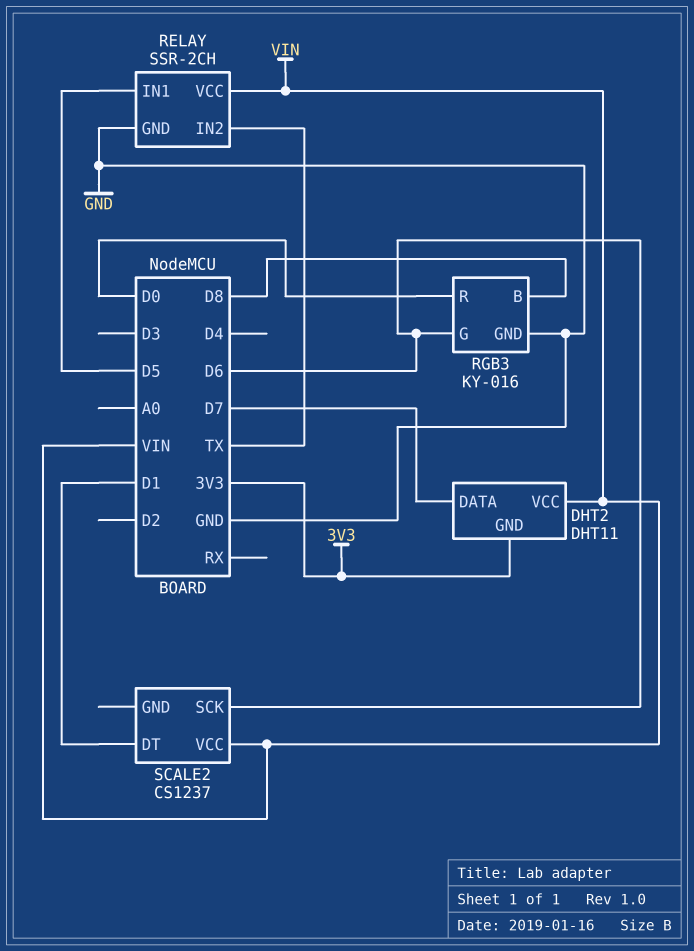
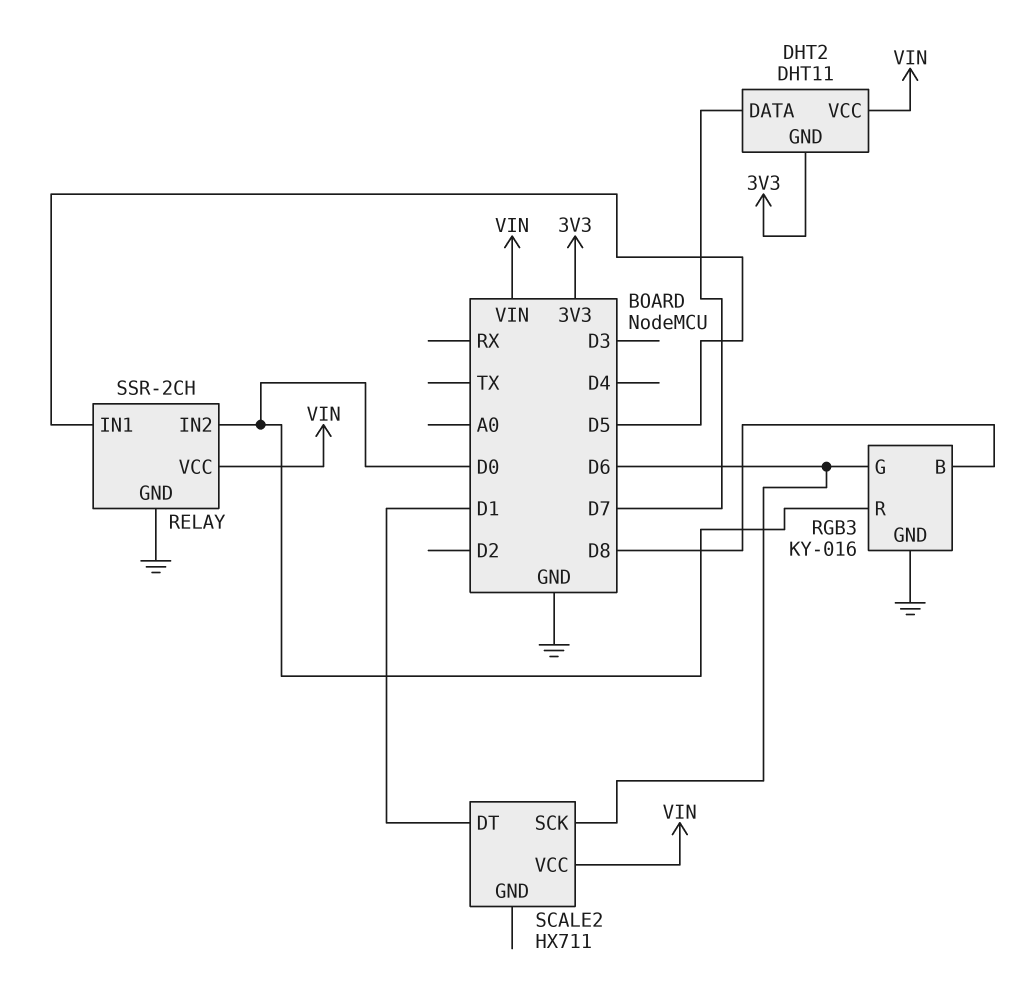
RELAY pin IN2: TX -> D0
SCALE2: CS1237 -> HX711

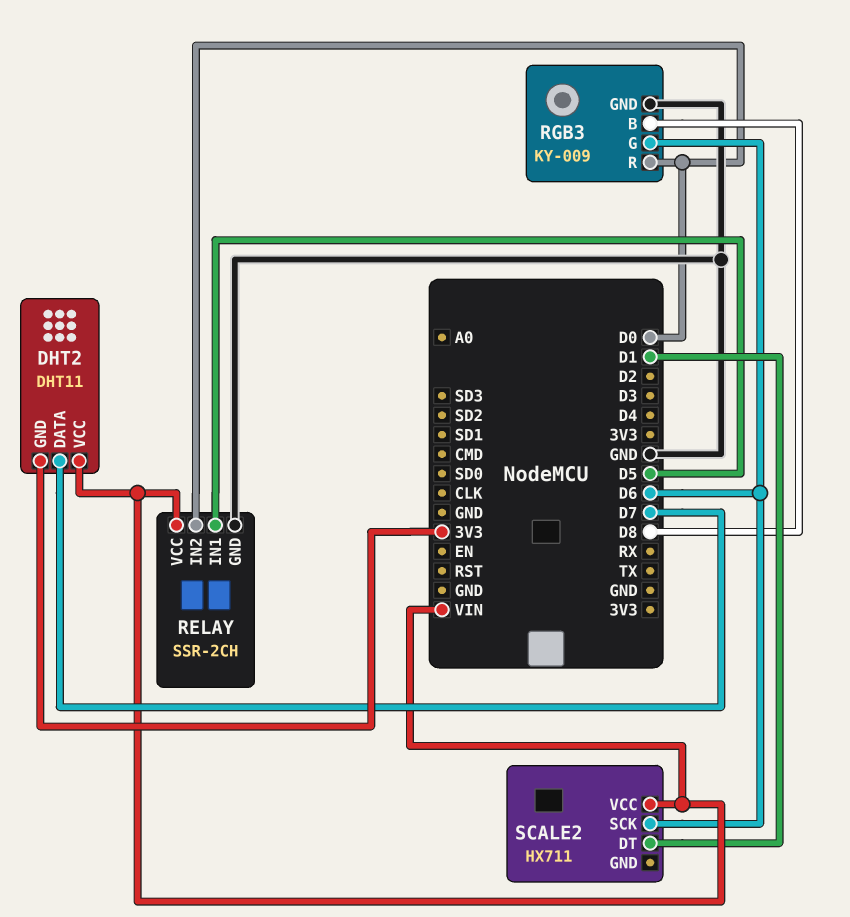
RGB3: KY-016 -> KY-009

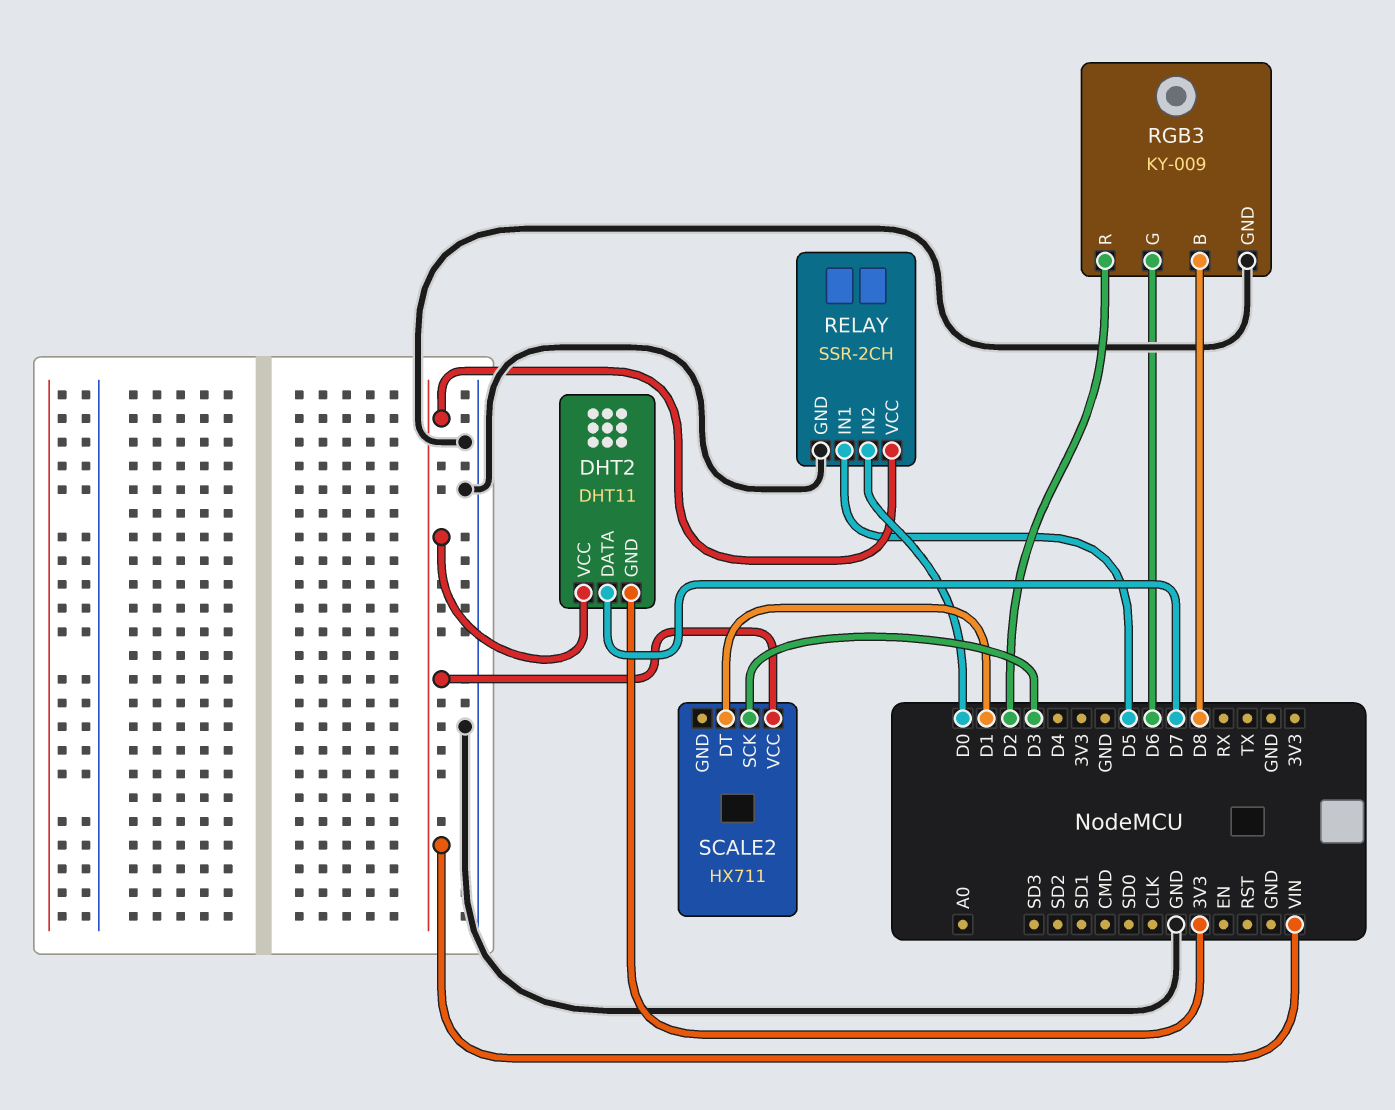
RGB3 pin R: D0 -> D2
SCALE2 pin SCK: D6 -> D3

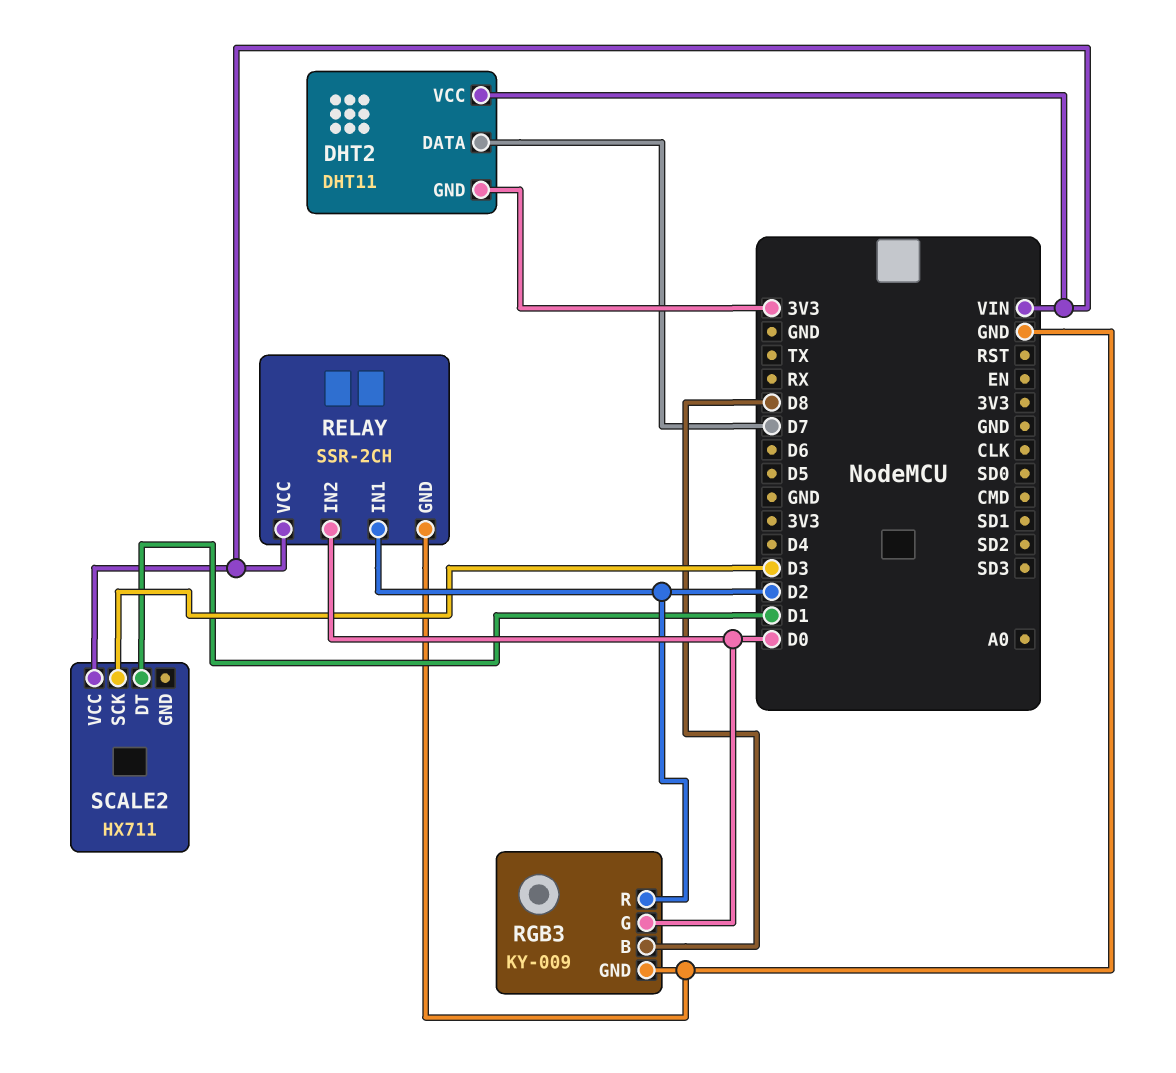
RELAY pin IN1: D5 -> D2
RGB3 pin G: D6 -> D0

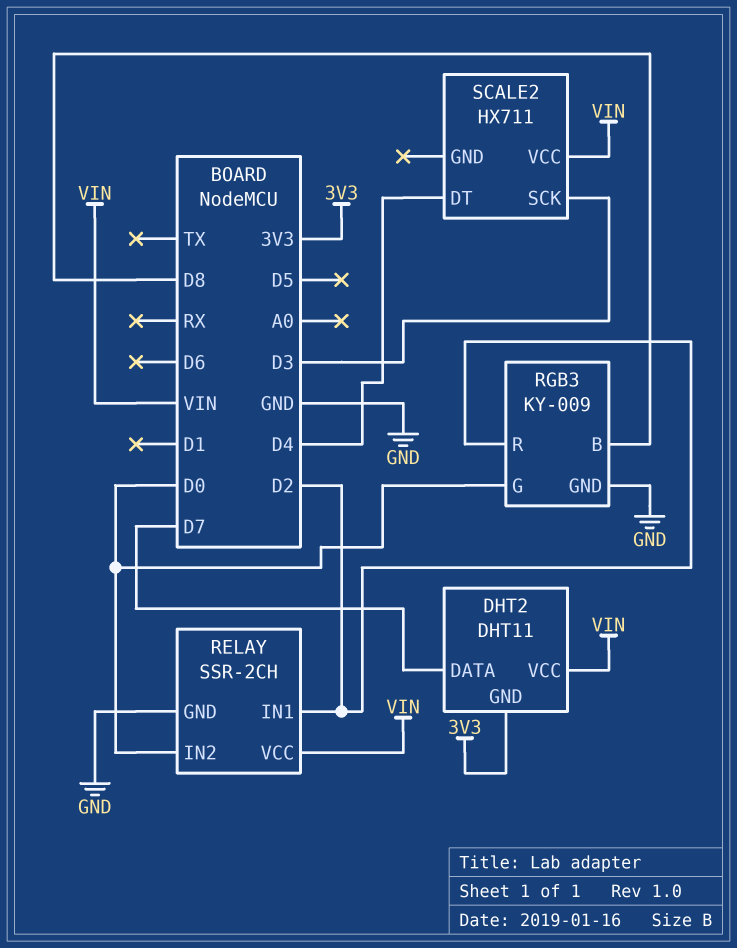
SCALE2 pin DT: D1 -> D4

